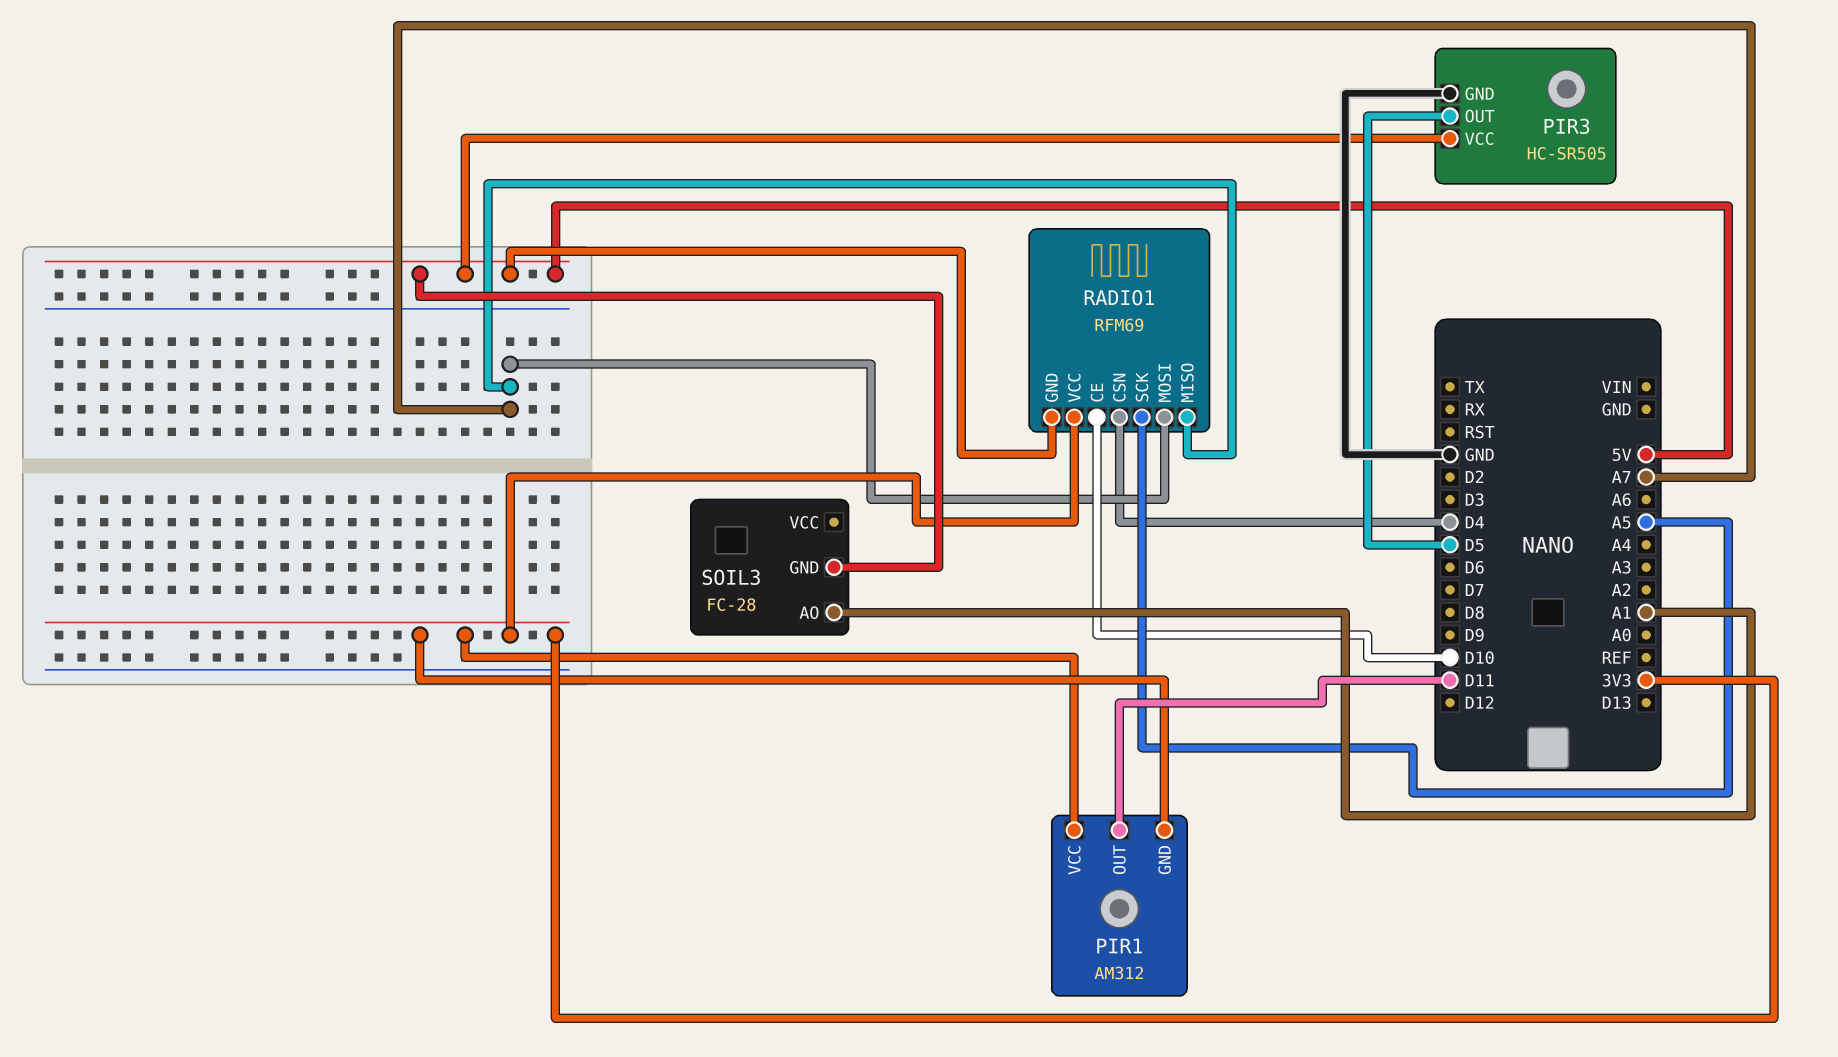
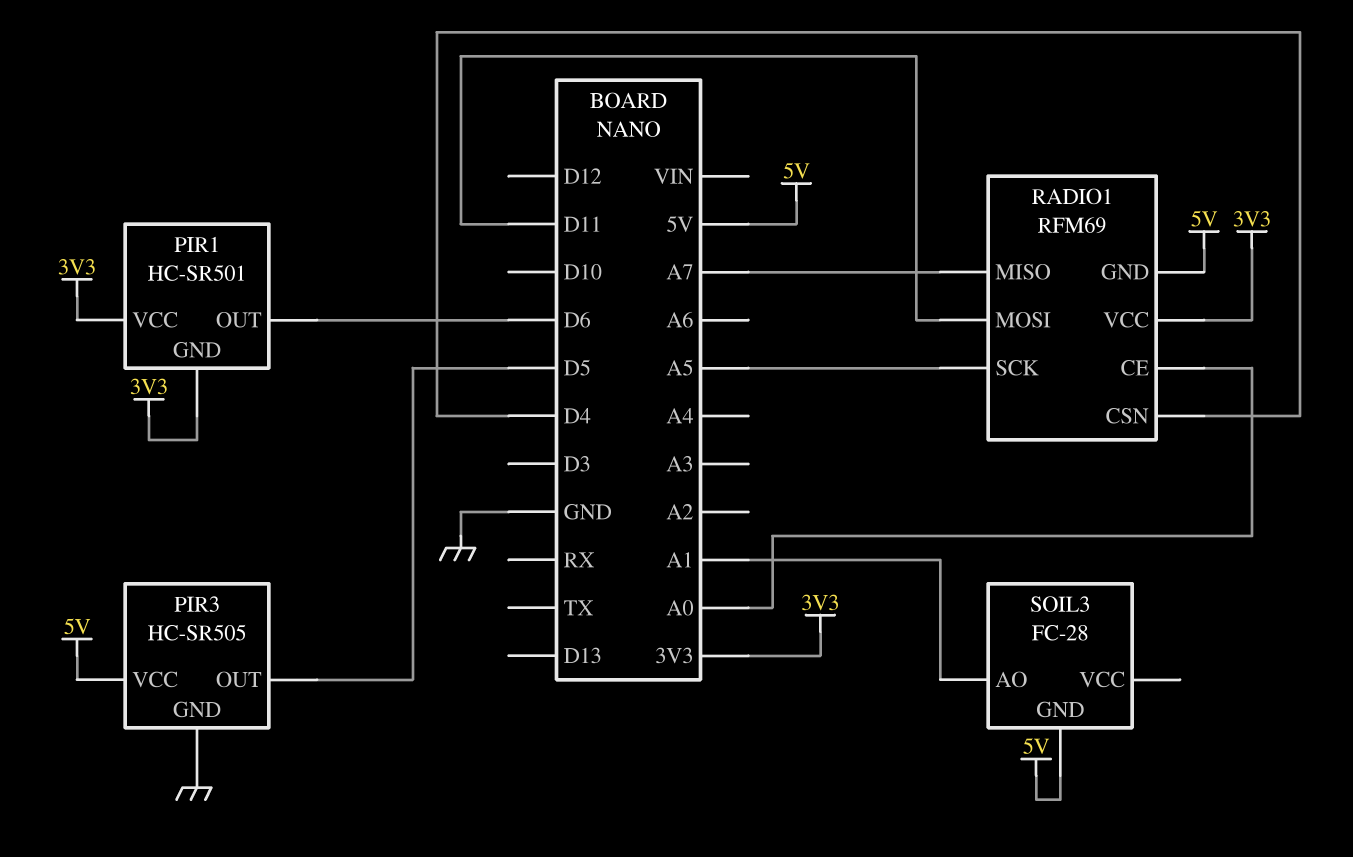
PIR1: AM312 -> HC-SR501
PIR1 pin OUT: D11 -> D6
RADIO1 pin CE: D10 -> A0
RADIO1 pin MOSI: A7 -> D11

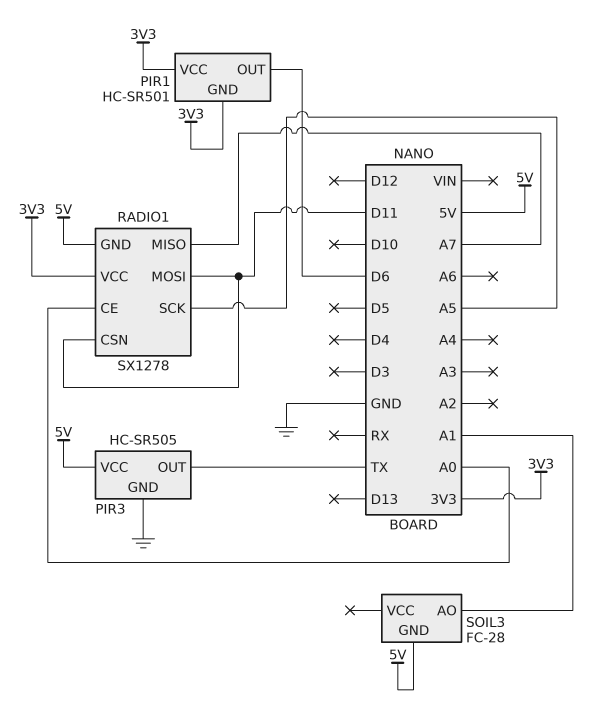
PIR3 pin OUT: D5 -> TX
RADIO1: RFM69 -> SX1278
RADIO1 pin CSN: D4 -> D11

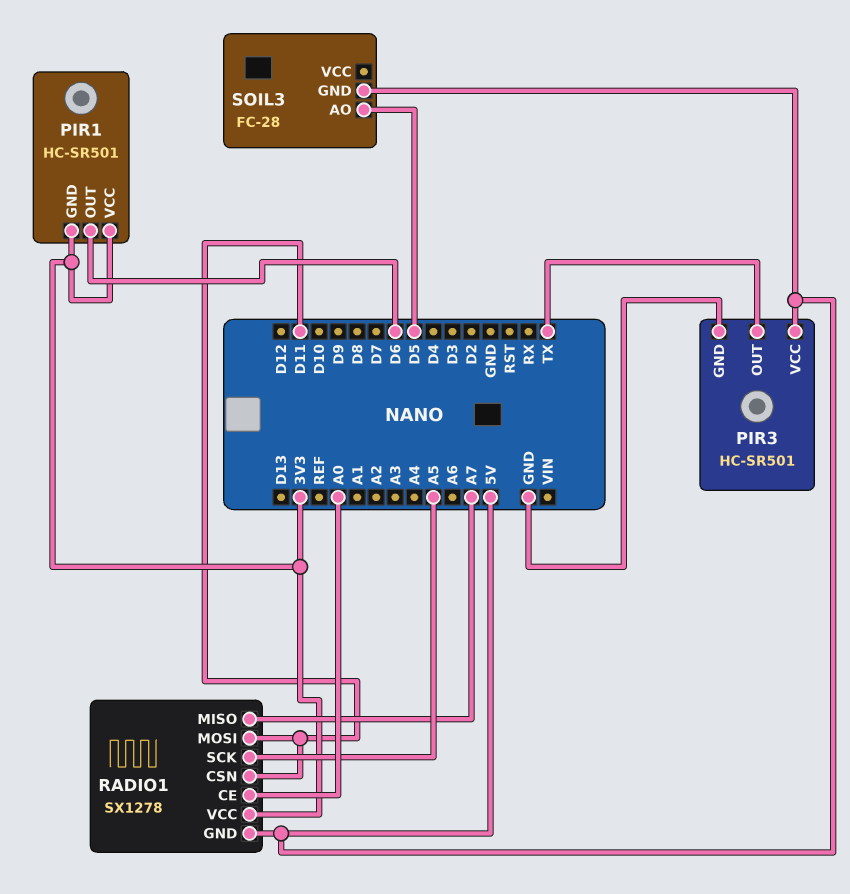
PIR3: HC-SR505 -> HC-SR501
SOIL3 pin AO: A1 -> D5

